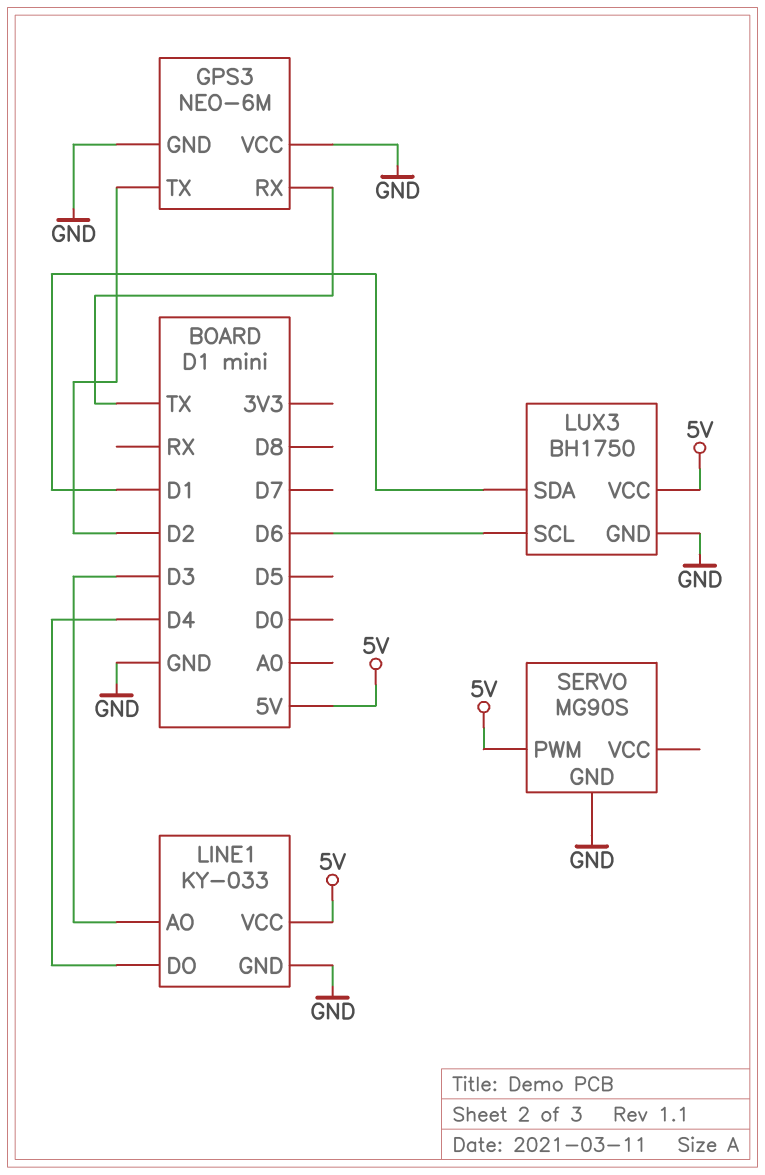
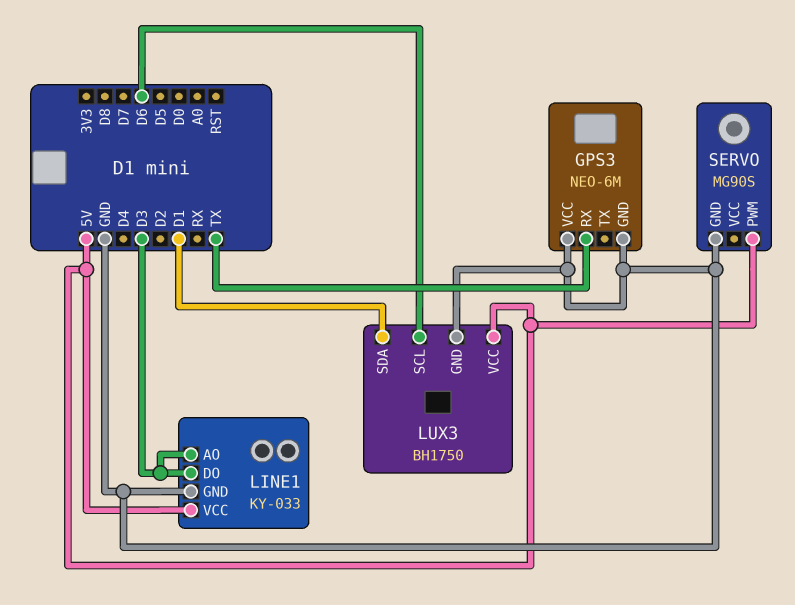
GPS3 pin TX: D2 -> none
LINE1 pin DO: D4 -> D3

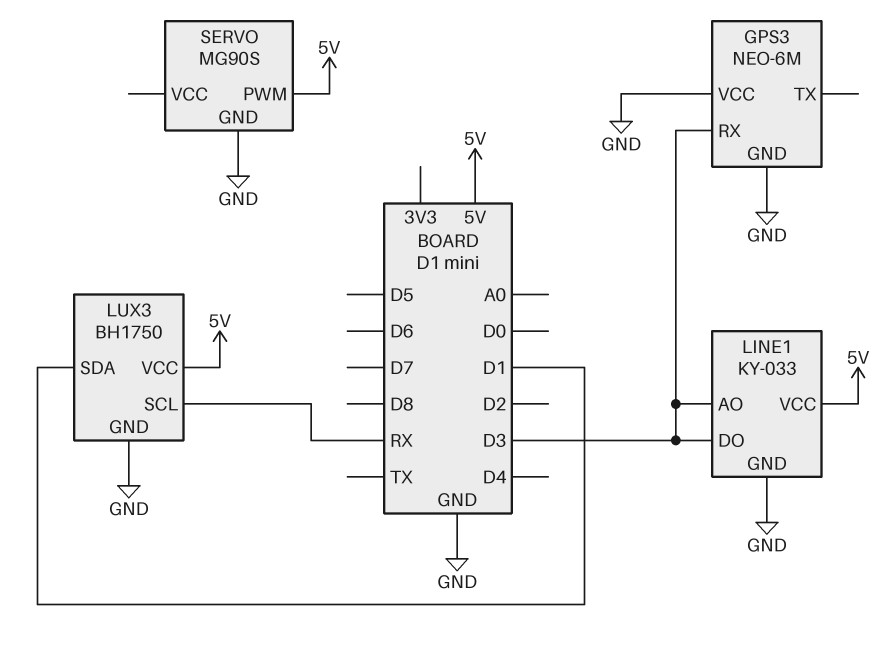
GPS3 pin RX: TX -> D3
LUX3 pin SCL: D6 -> RX

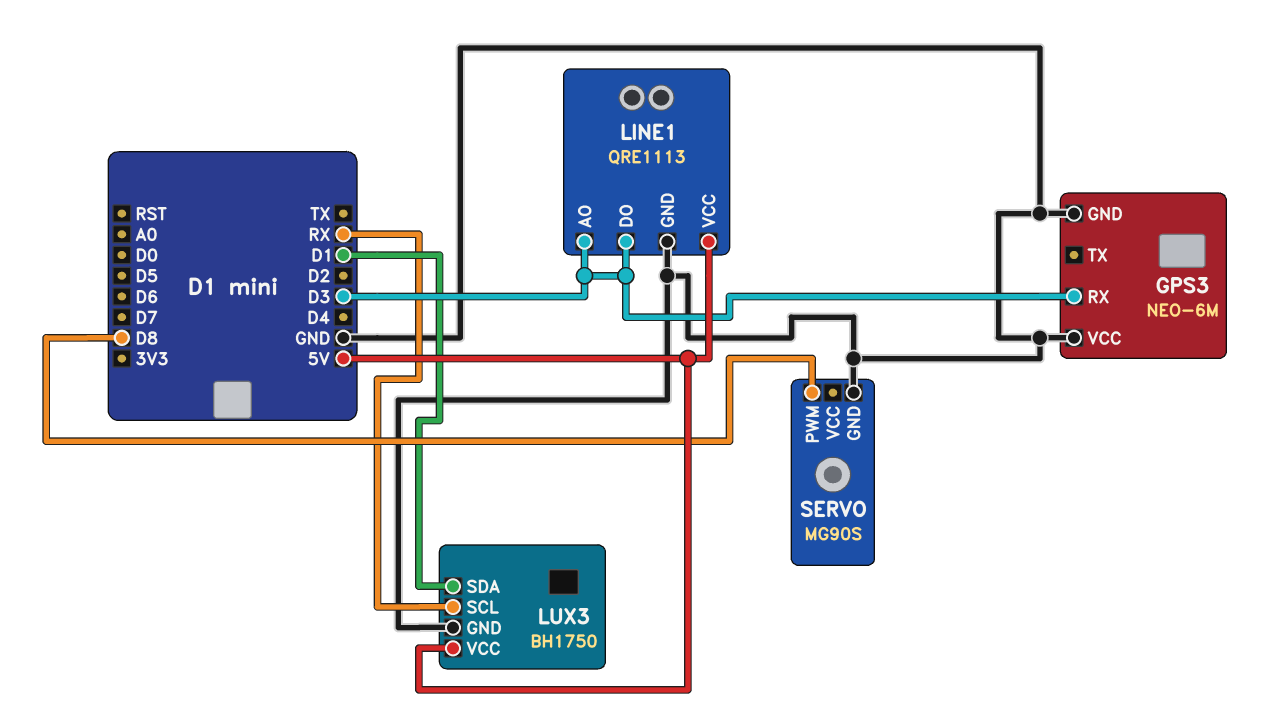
LINE1: KY-033 -> QRE1113
SERVO pin PWM: 5V -> D8

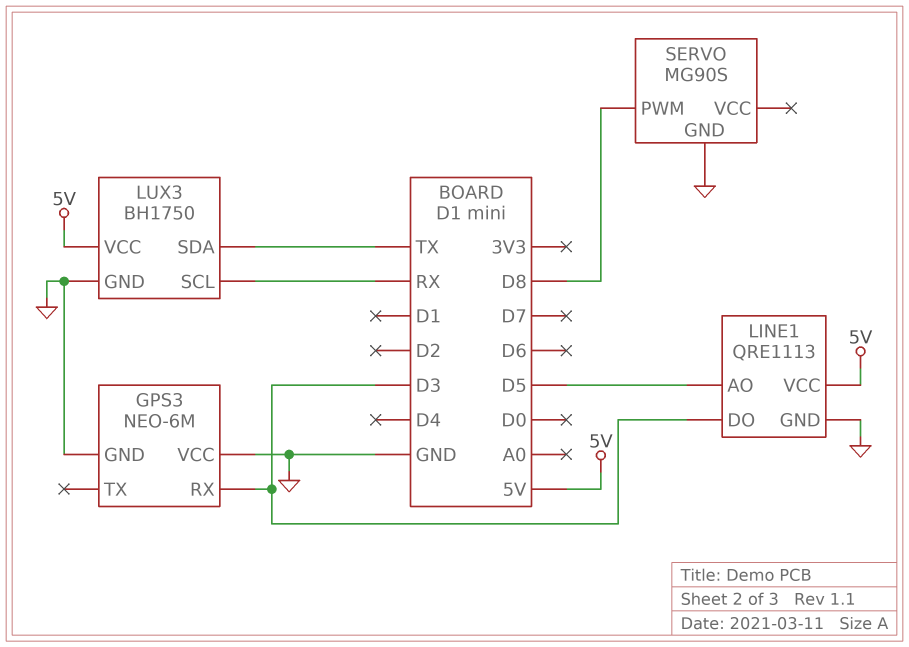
LINE1 pin AO: D3 -> D5
LUX3 pin SDA: D1 -> TX

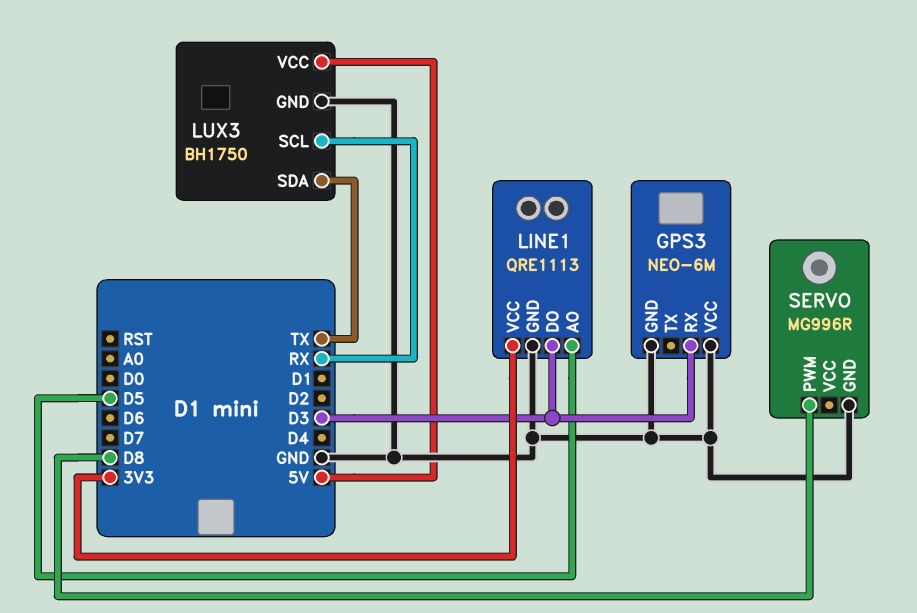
LINE1 pin VCC: 5V -> 3V3
SERVO: MG90S -> MG996R

